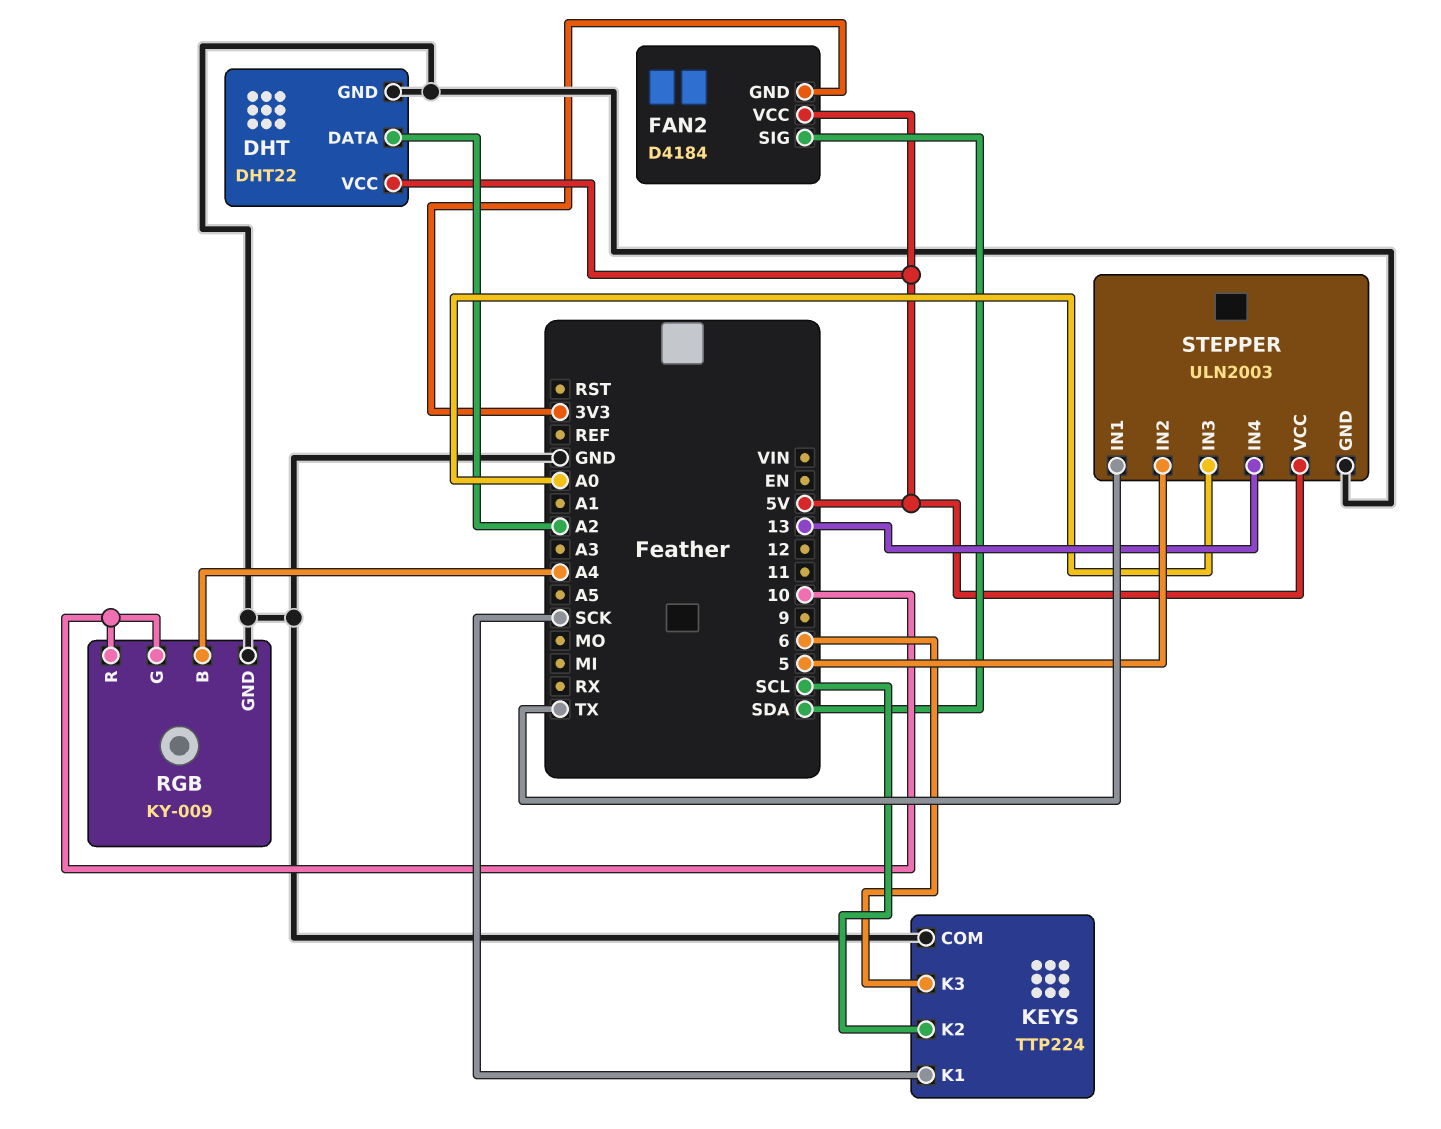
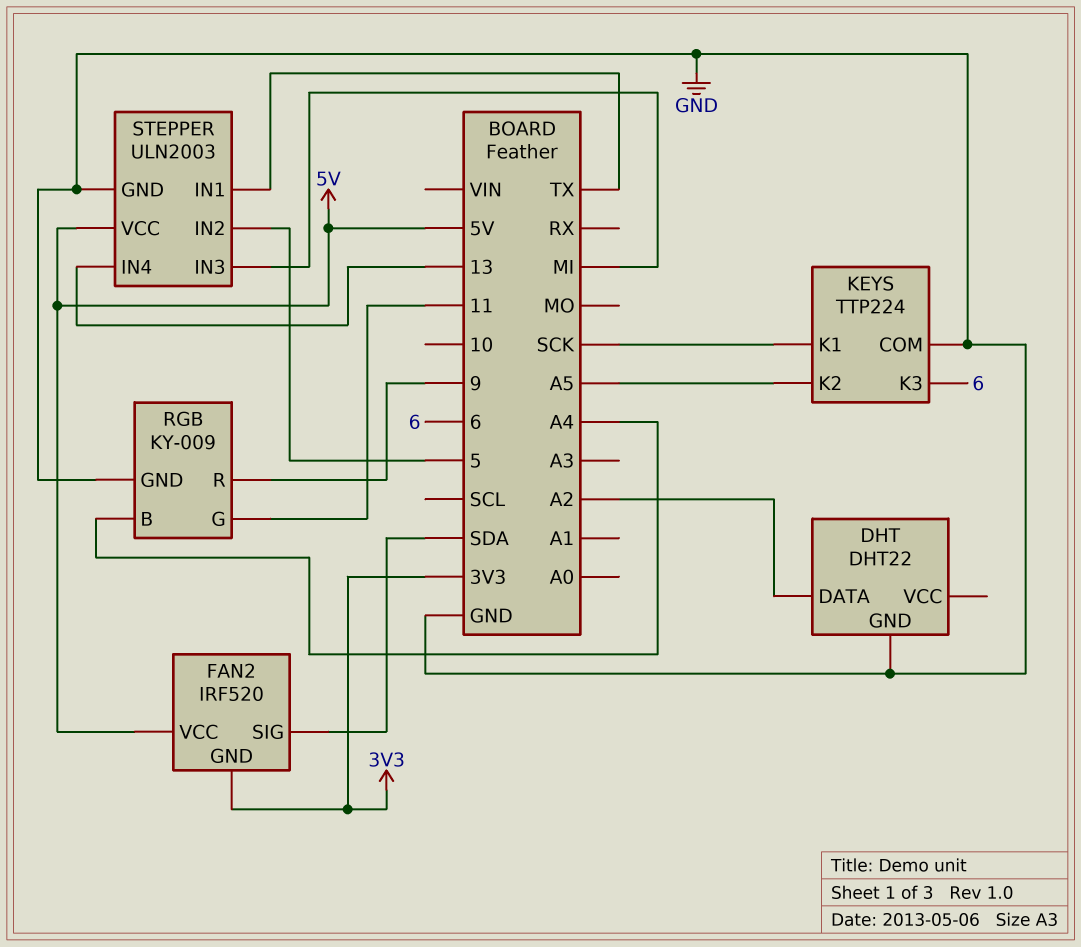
DHT pin VCC: 5V -> none
FAN2: D4184 -> IRF520
KEYS pin K2: SCL -> A5
RGB pin G: 10 -> 11
RGB pin R: 10 -> 9
STEPPER pin IN3: A0 -> MI

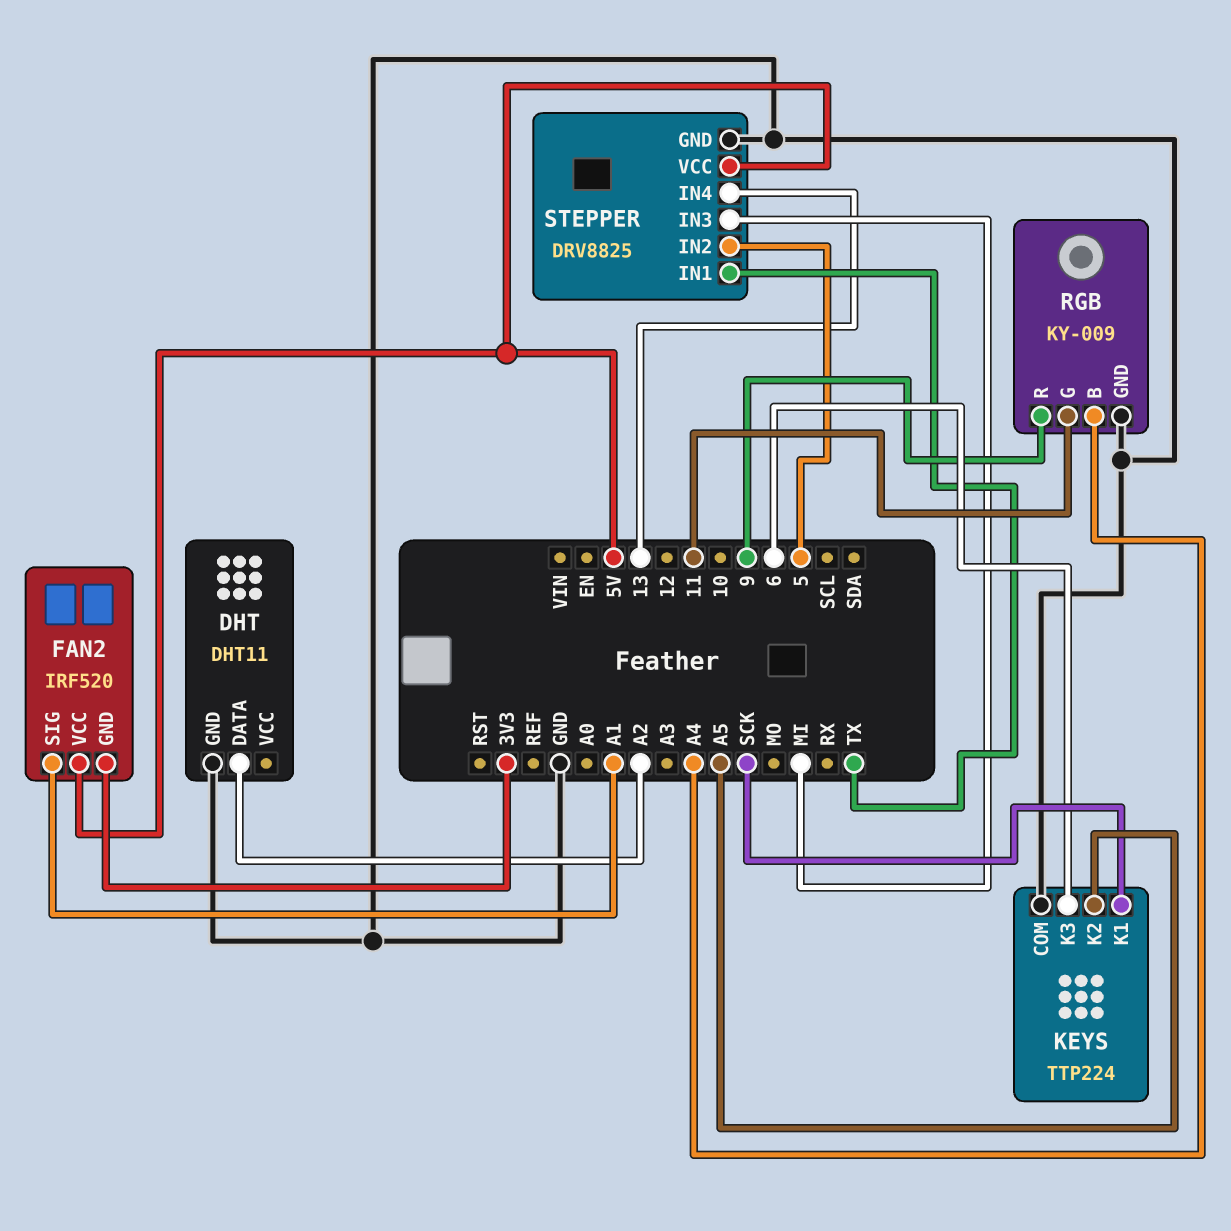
DHT: DHT22 -> DHT11
FAN2 pin SIG: SDA -> A1
STEPPER: ULN2003 -> DRV8825

